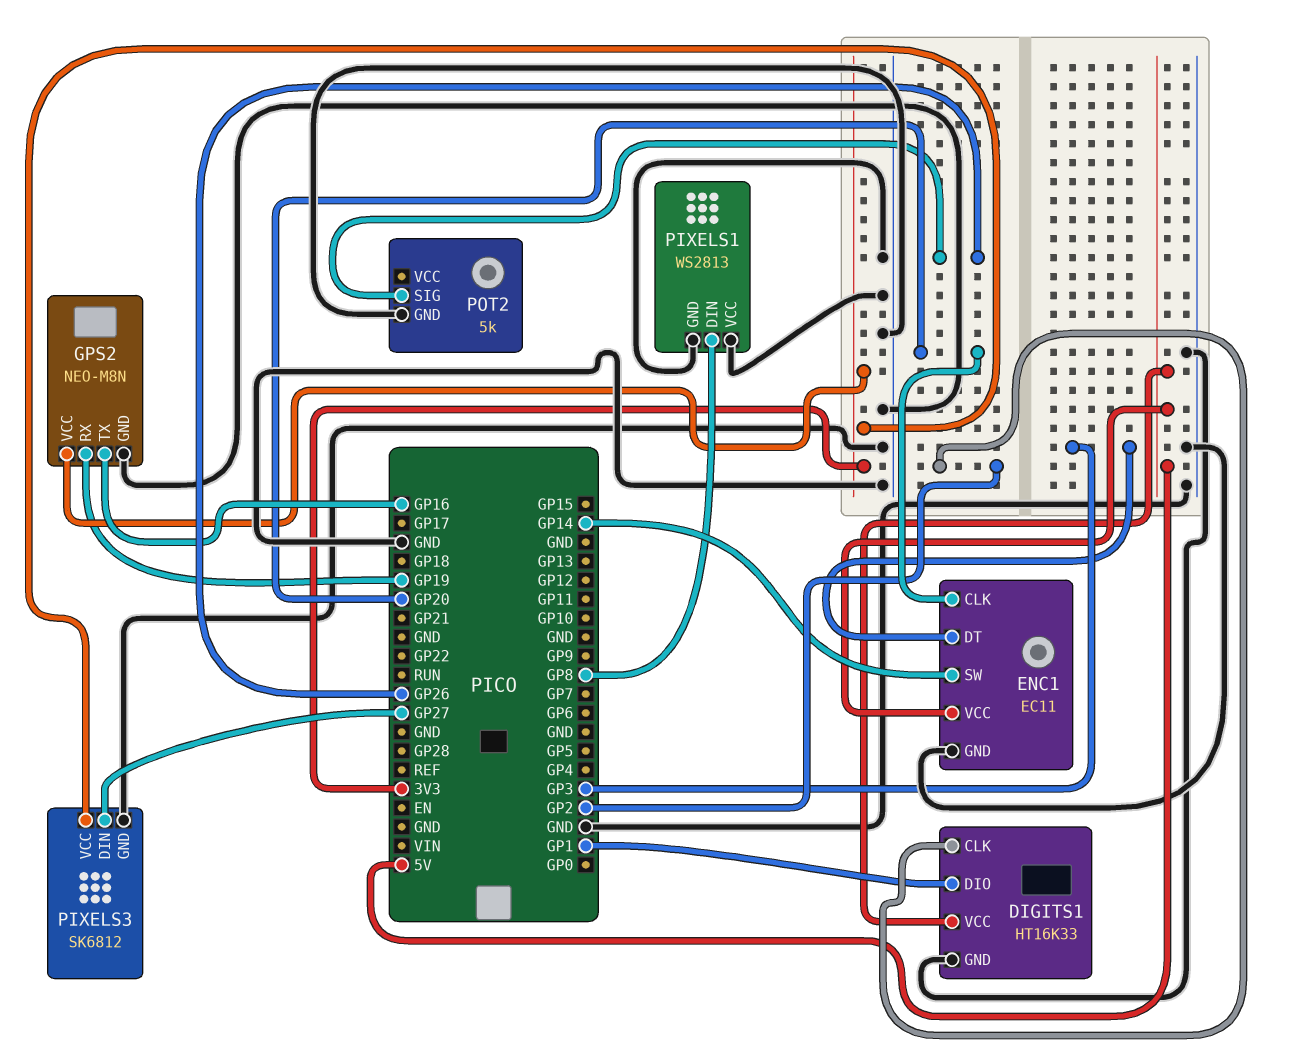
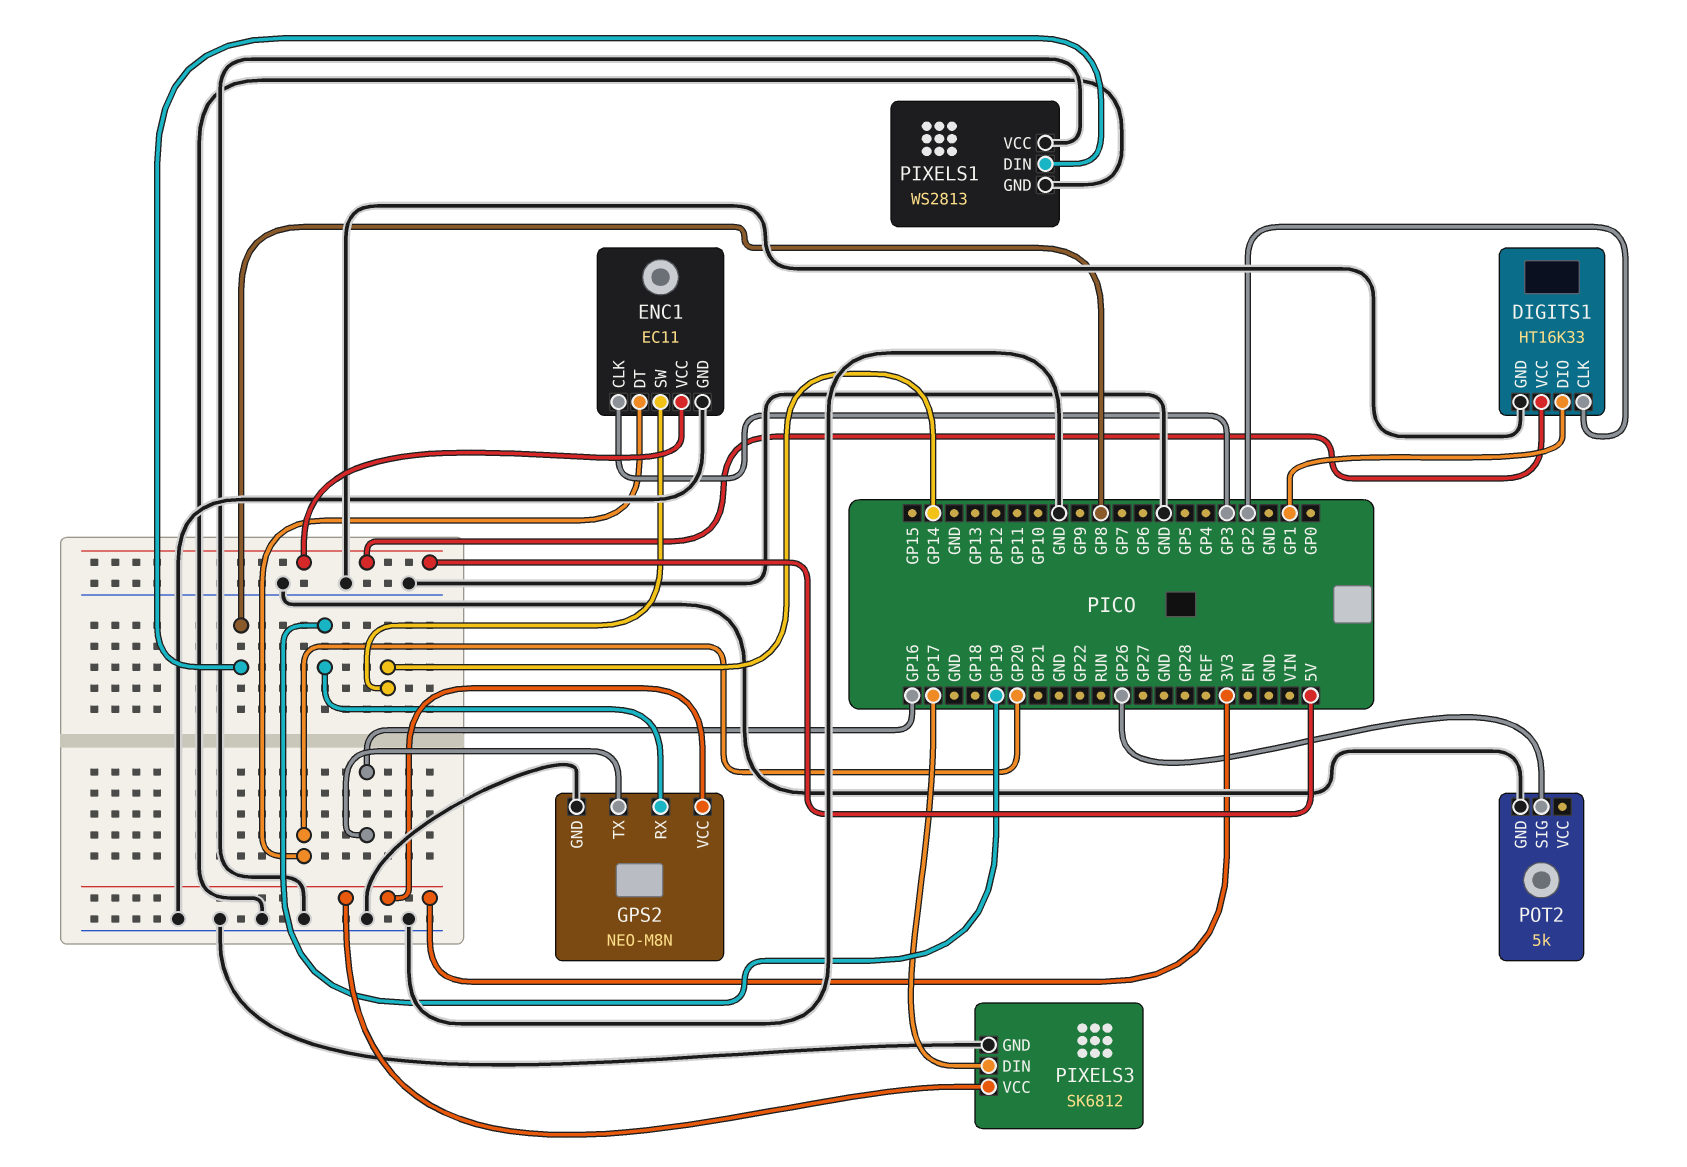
ENC1 pin CLK: GP20 -> GP3
ENC1 pin DT: GP3 -> GP20
PIXELS3 pin DIN: GP27 -> GP17

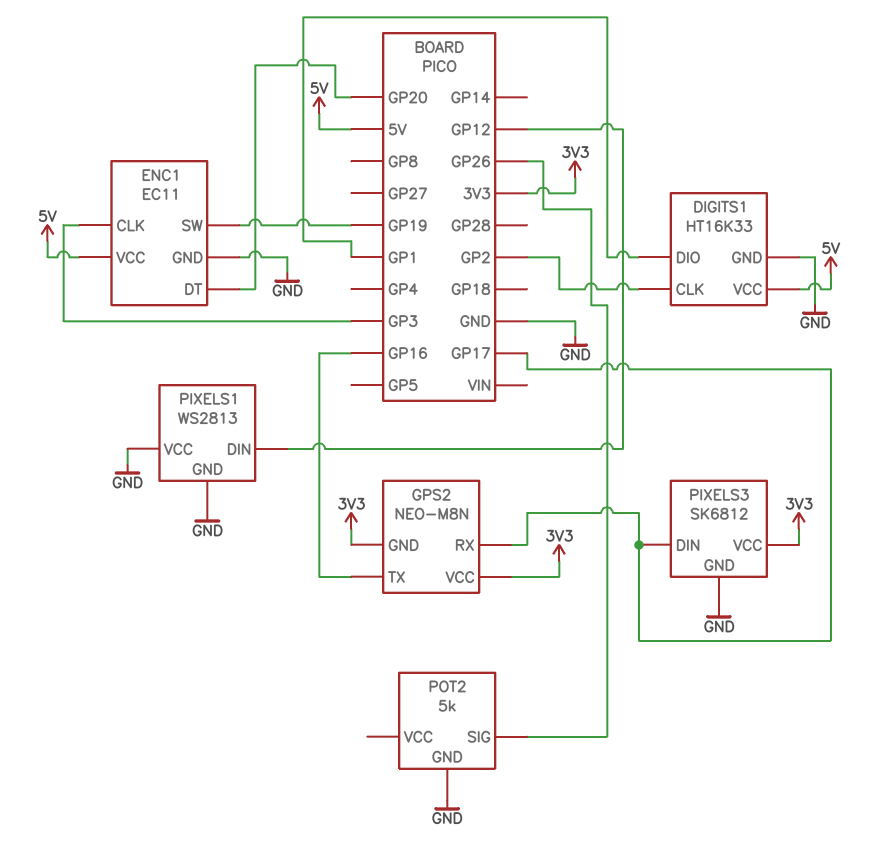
ENC1 pin SW: GP14 -> GP19
GPS2 pin GND: GND -> 3V3
GPS2 pin RX: GP19 -> GP17
PIXELS1 pin DIN: GP8 -> GP12

